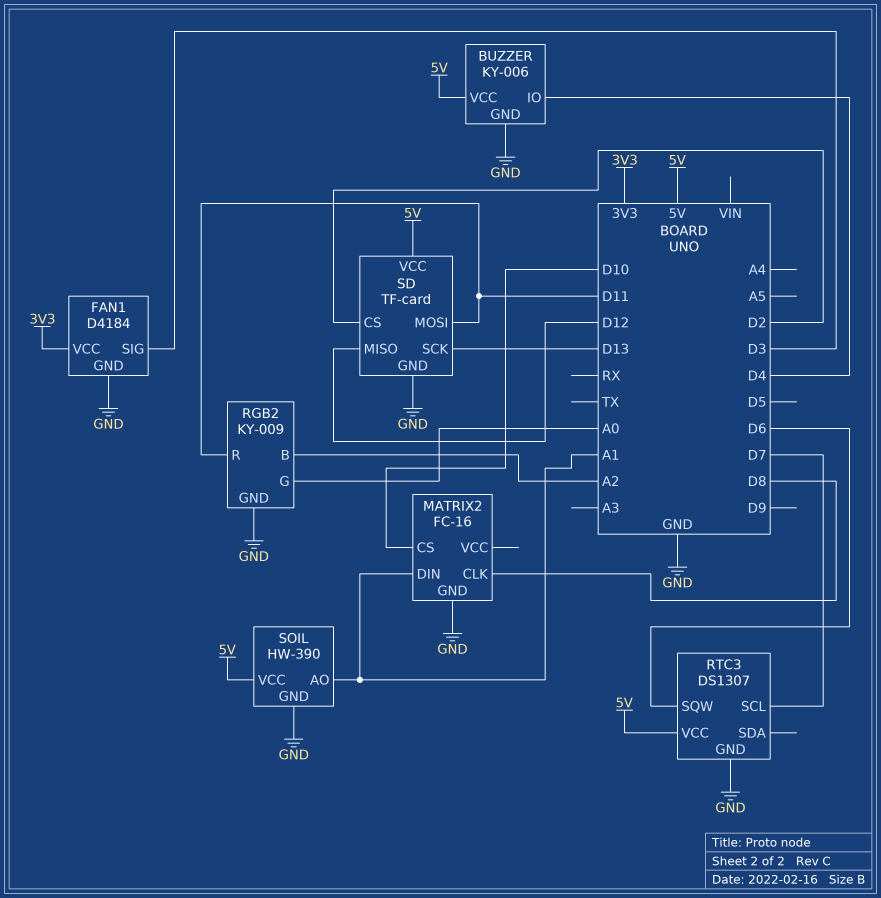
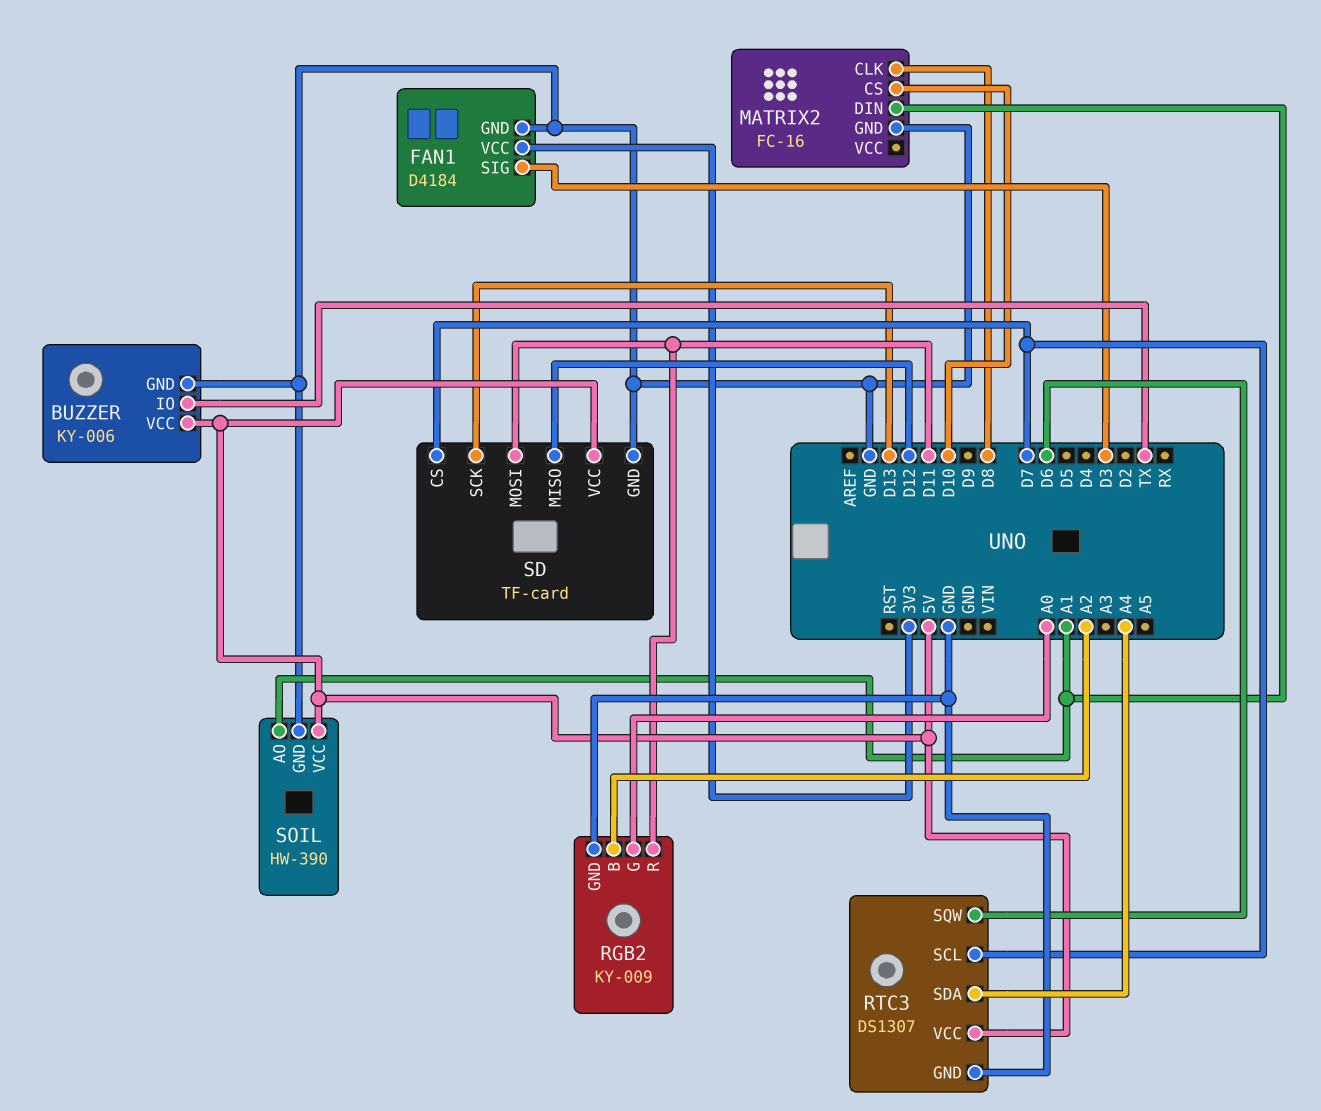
BUZZER pin IO: D4 -> TX
RTC3 pin SDA: none -> A4
SD pin CS: D2 -> D7

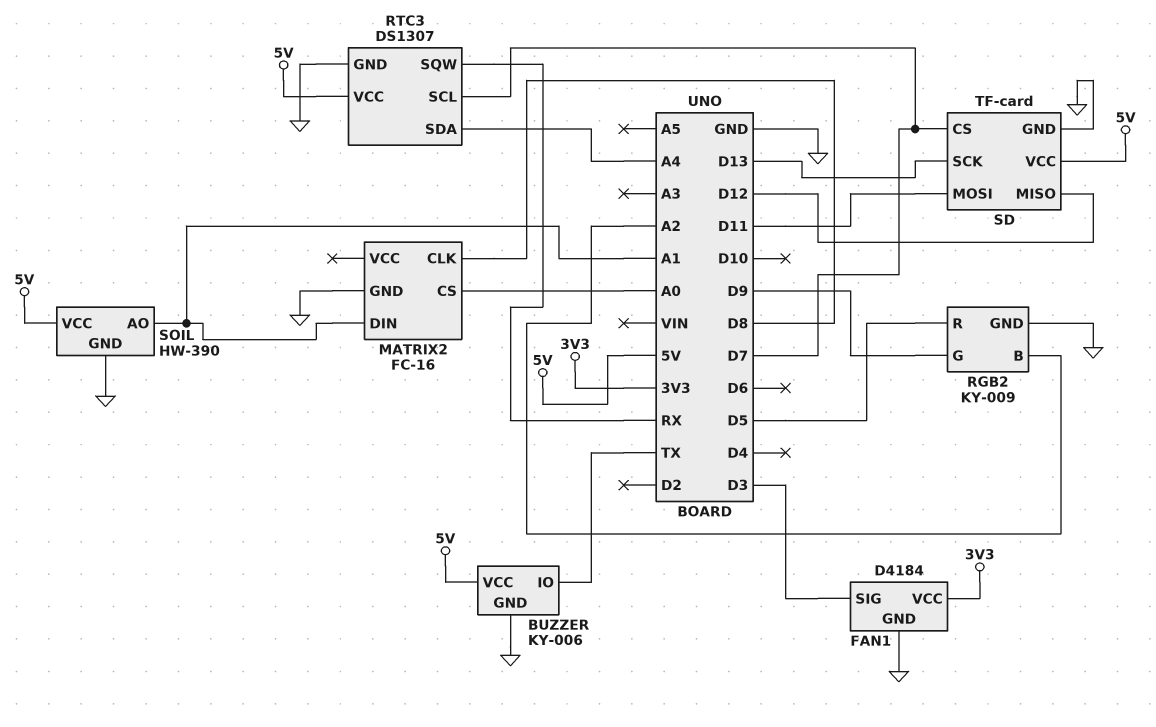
MATRIX2 pin CS: D10 -> A0
RGB2 pin G: A0 -> D9
RGB2 pin R: D11 -> D5
RTC3 pin SQW: D6 -> RX

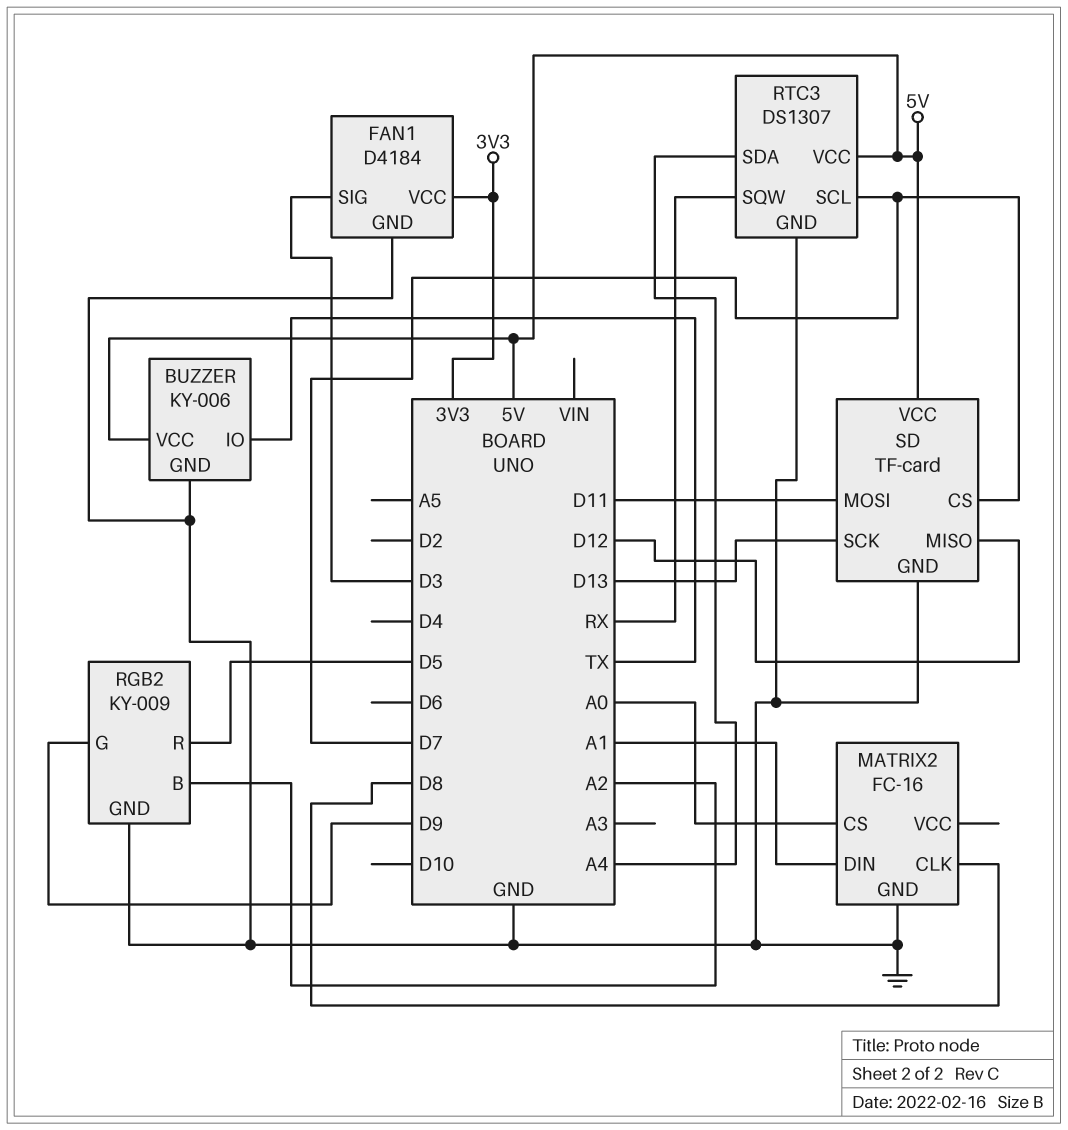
SOIL: HW-390 -> none
SOIL pin AO: A1 -> none
SOIL pin GND: GND -> none
SOIL pin VCC: 5V -> none

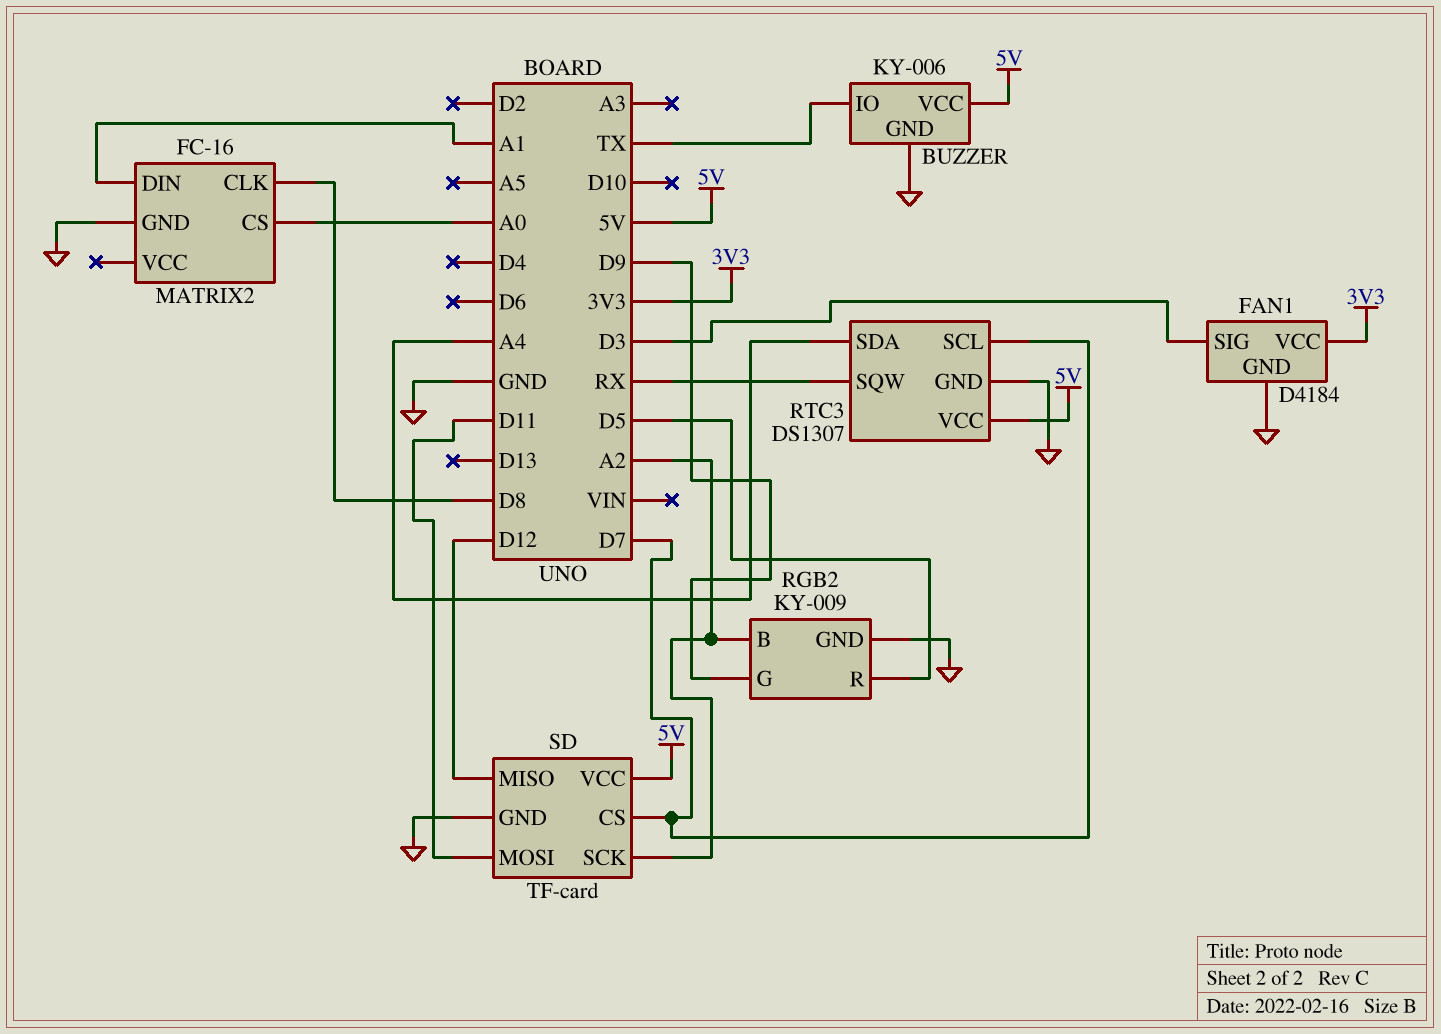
SD pin SCK: D13 -> A2

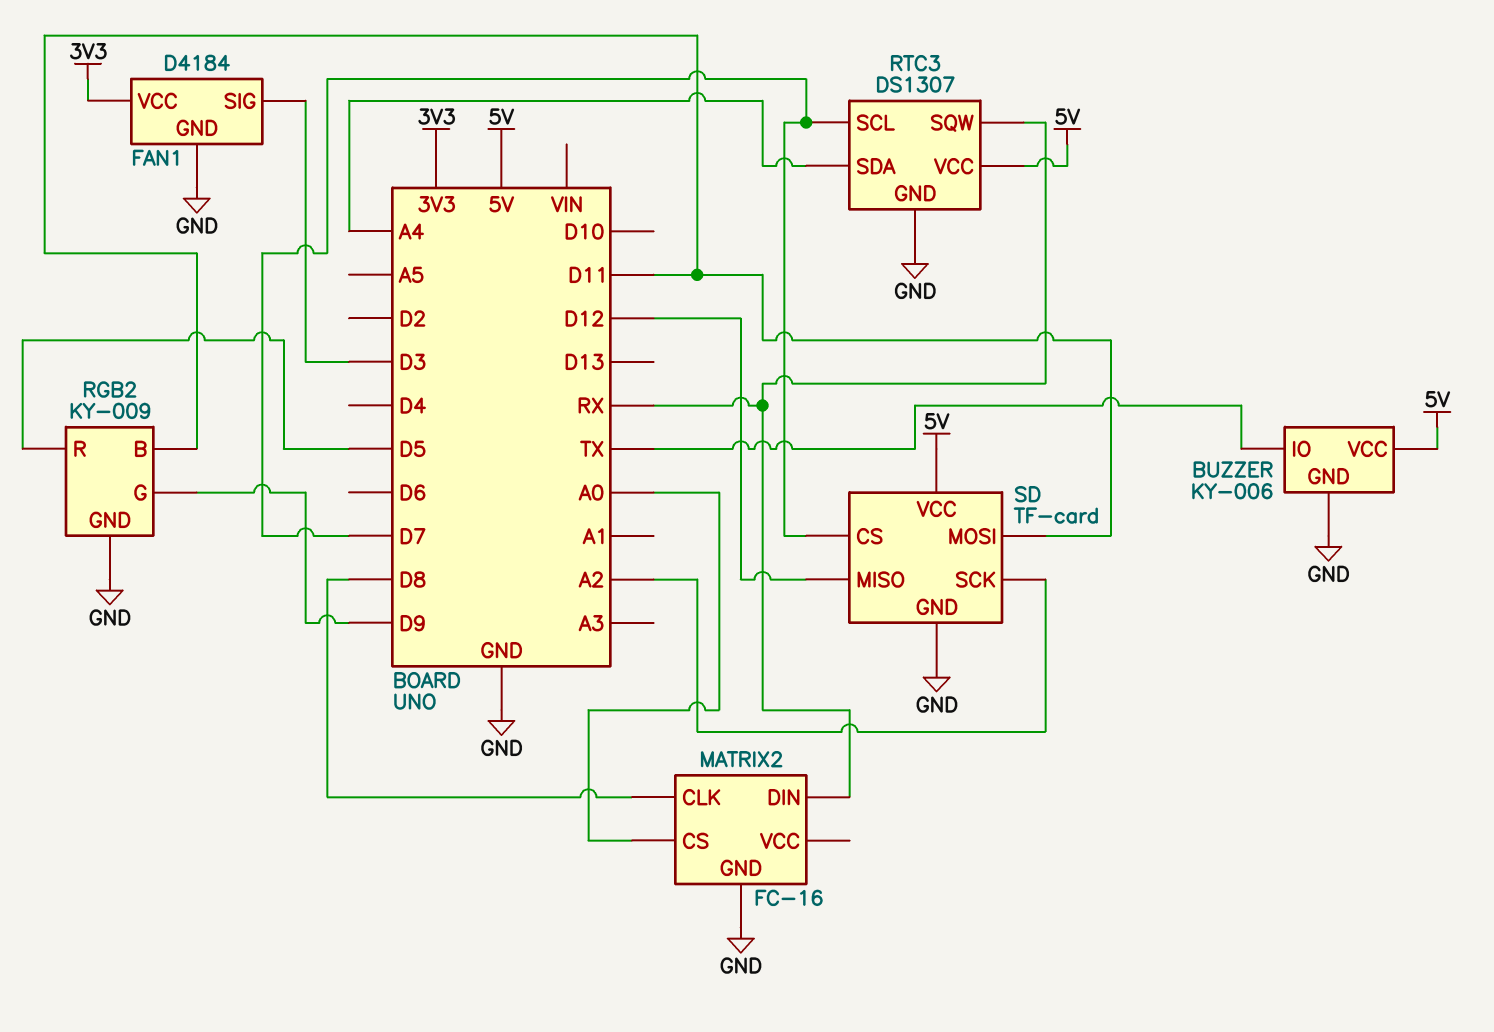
MATRIX2 pin DIN: A1 -> RX
RGB2 pin B: A2 -> D11

